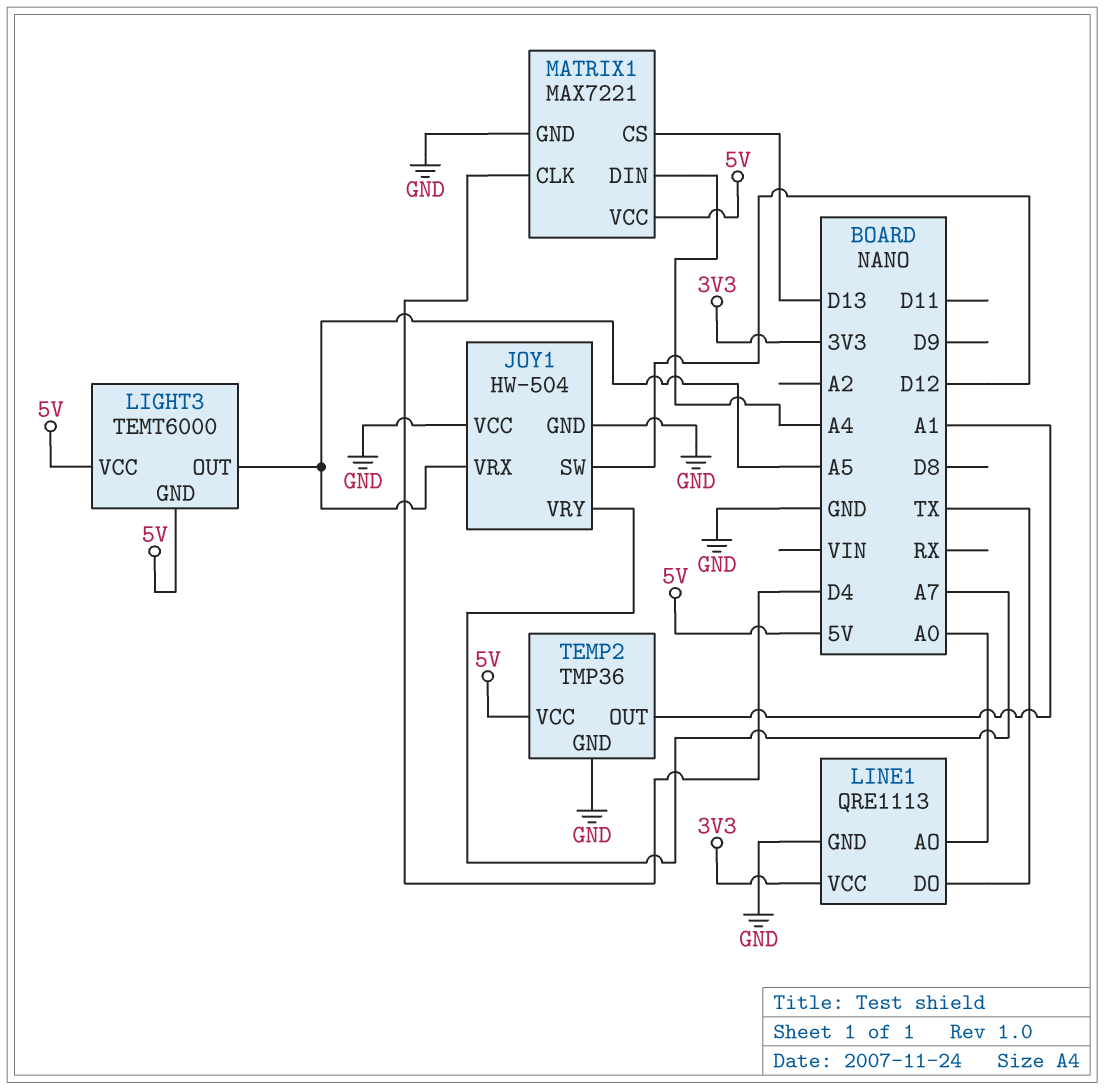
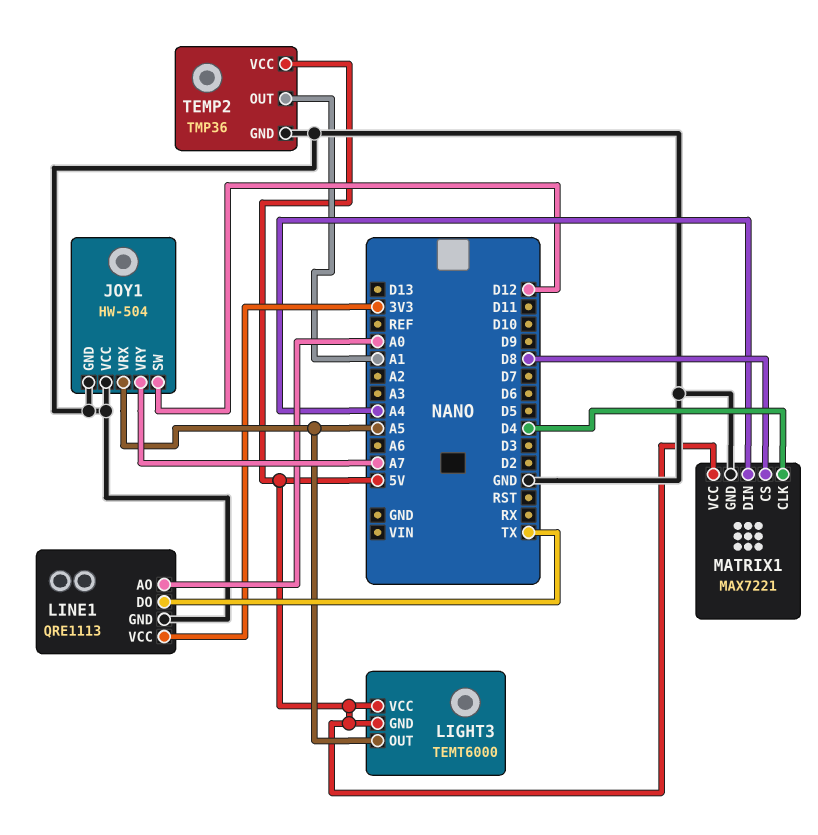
MATRIX1 pin CS: D13 -> D8

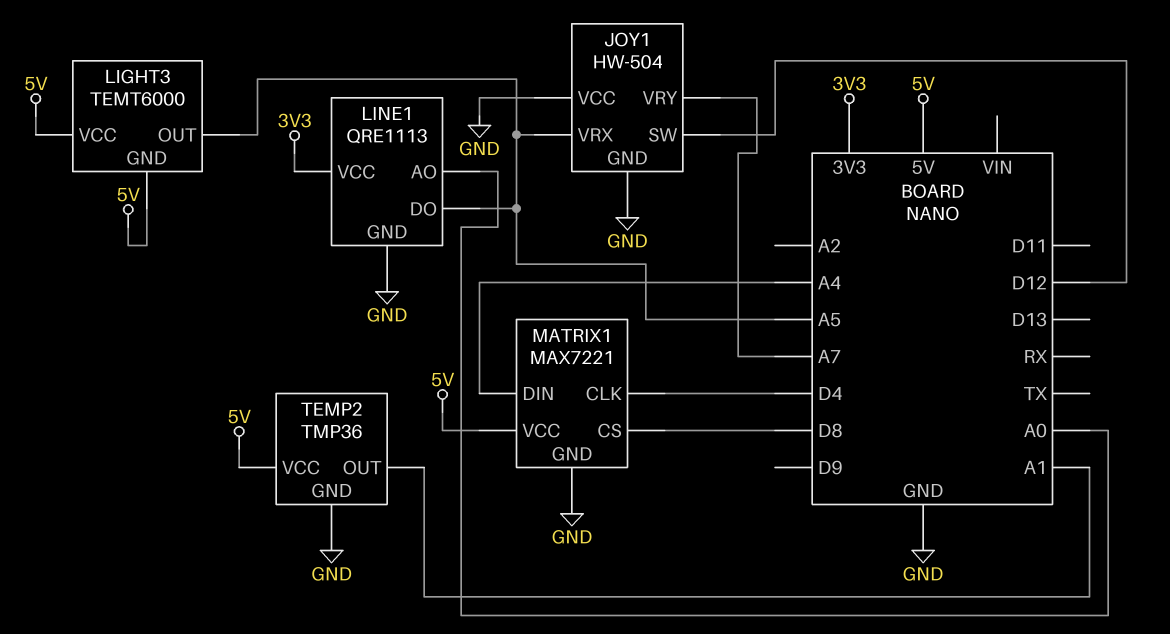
LINE1 pin DO: TX -> A5

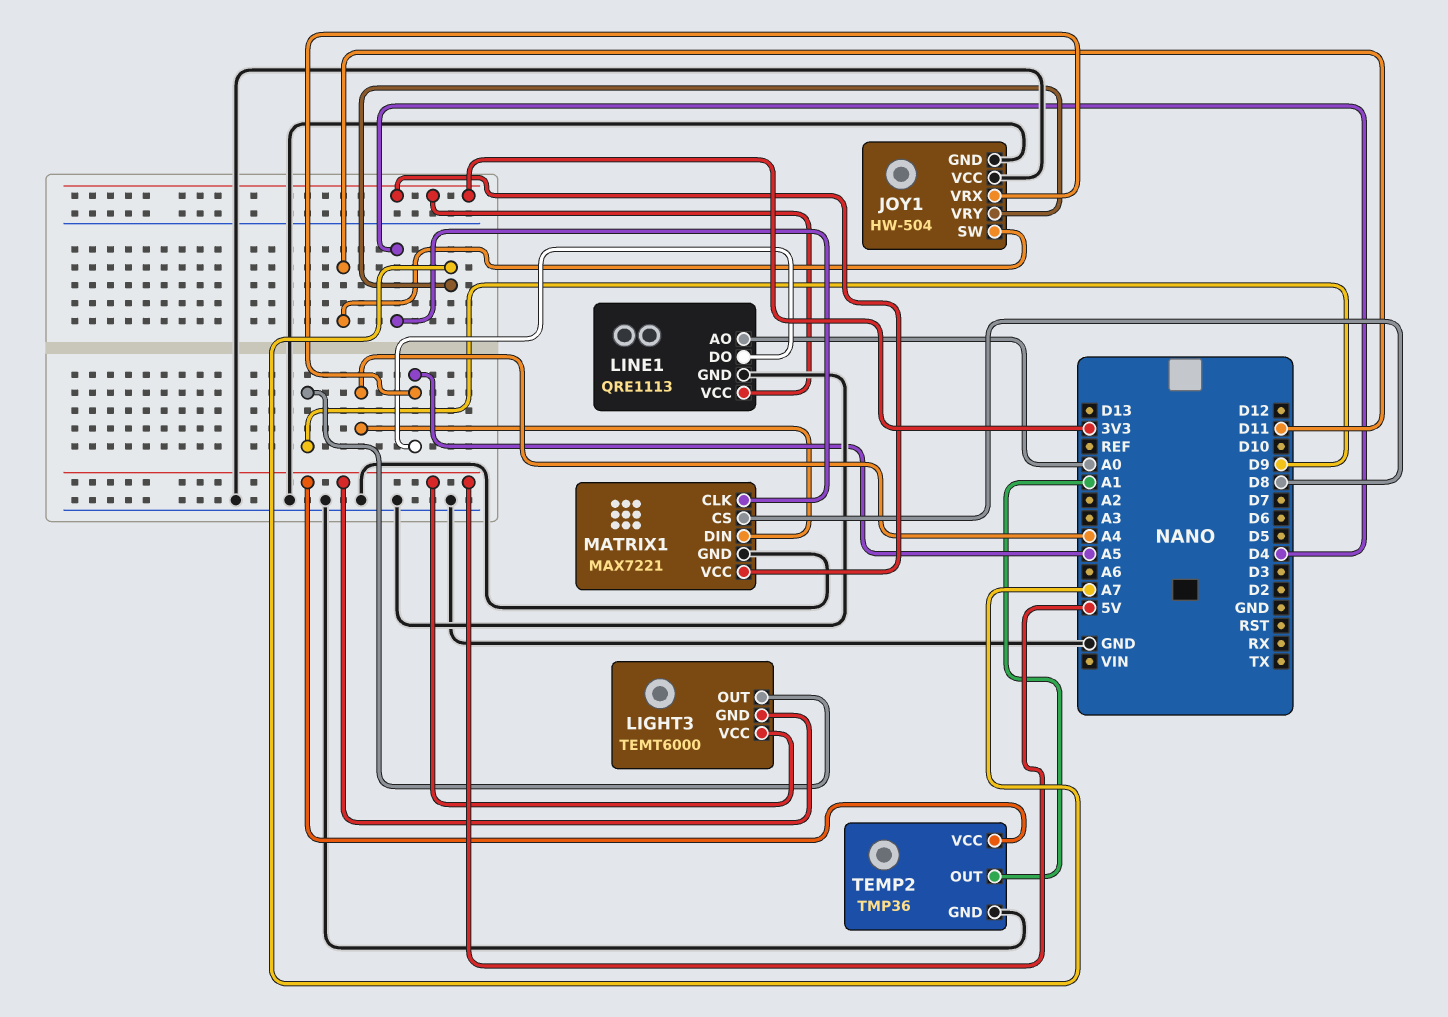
JOY1 pin SW: D12 -> D11
LIGHT3 pin OUT: A5 -> D9
MATRIX1 pin VCC: 5V -> 3V3

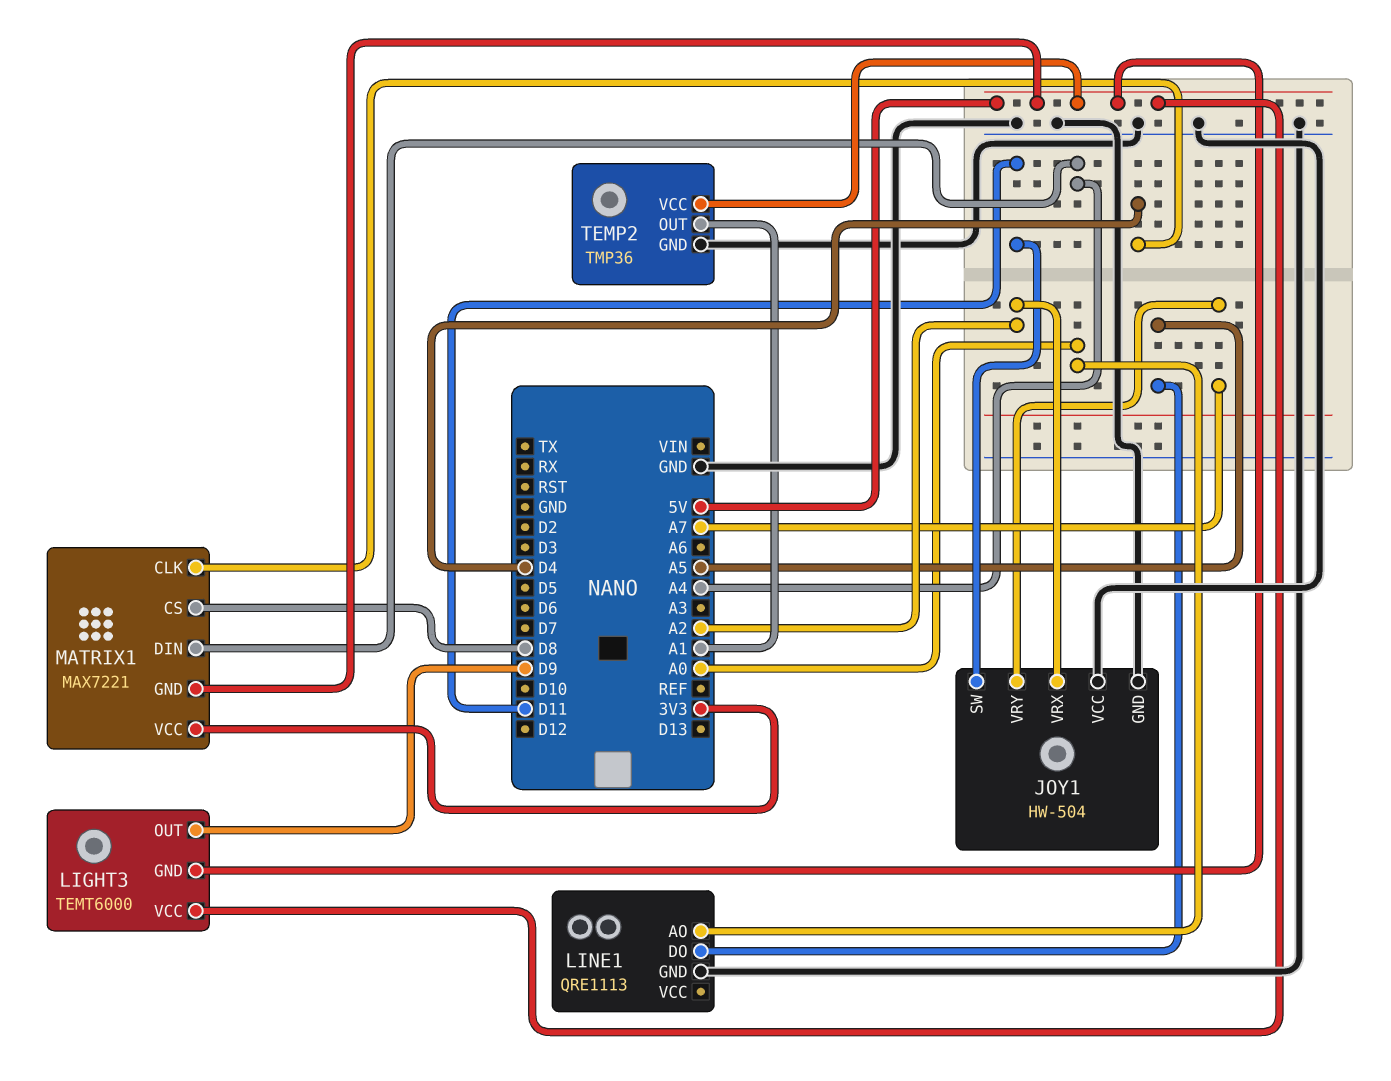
JOY1 pin VRX: A5 -> A2
LINE1 pin VCC: 3V3 -> none
MATRIX1 pin GND: GND -> 5V

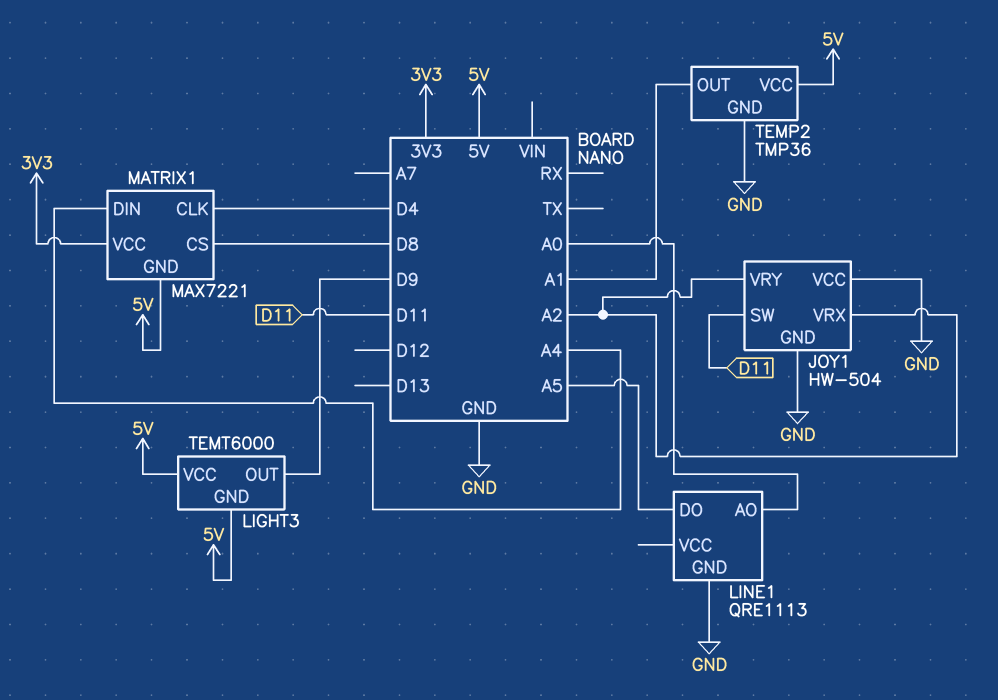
JOY1 pin VRY: A7 -> A2

